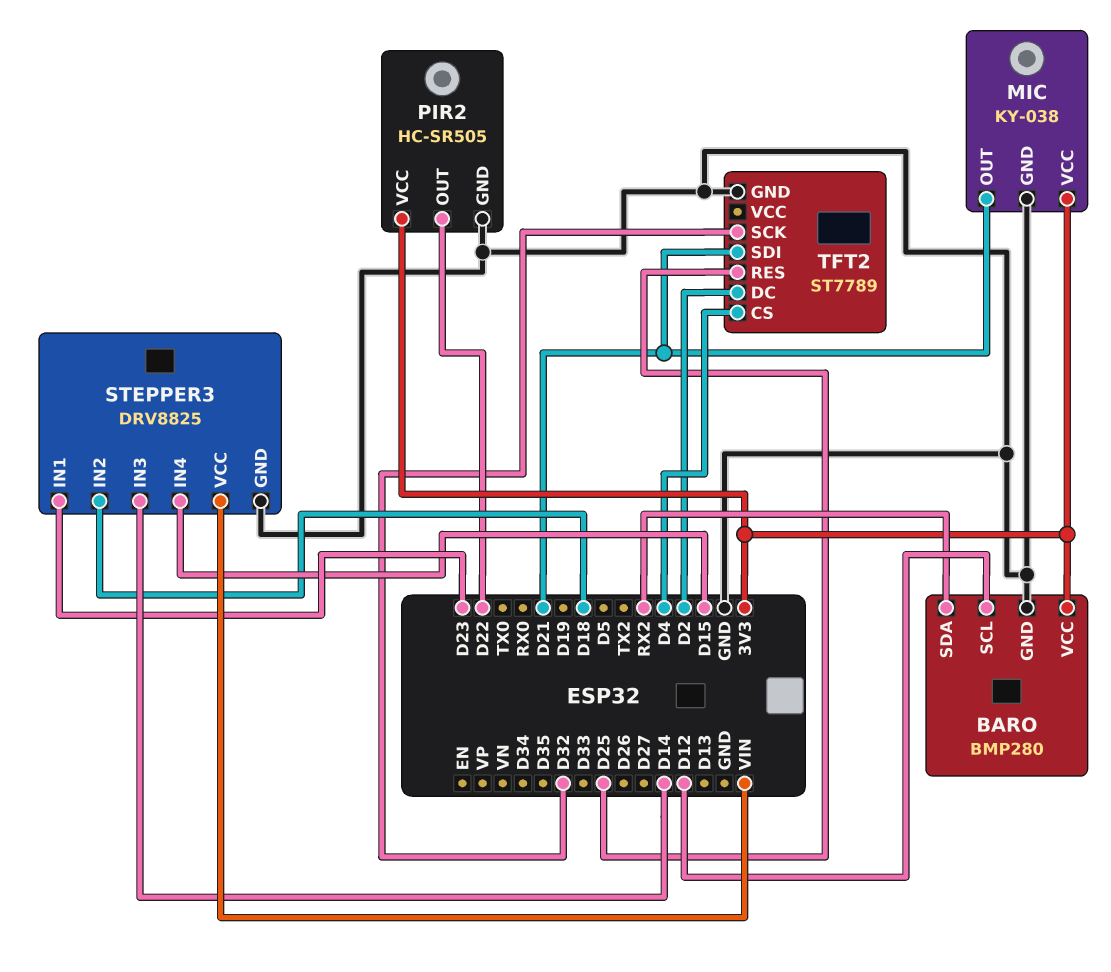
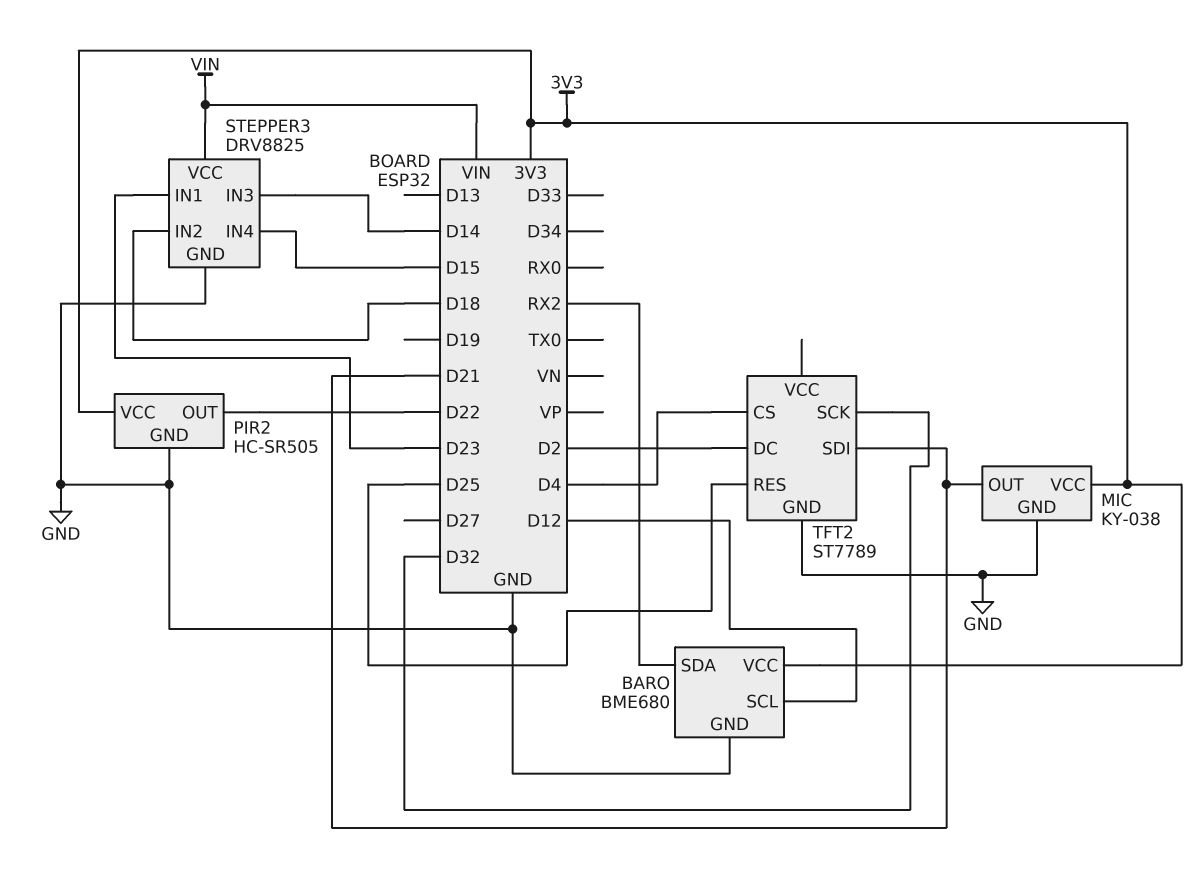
BARO: BMP280 -> BME680

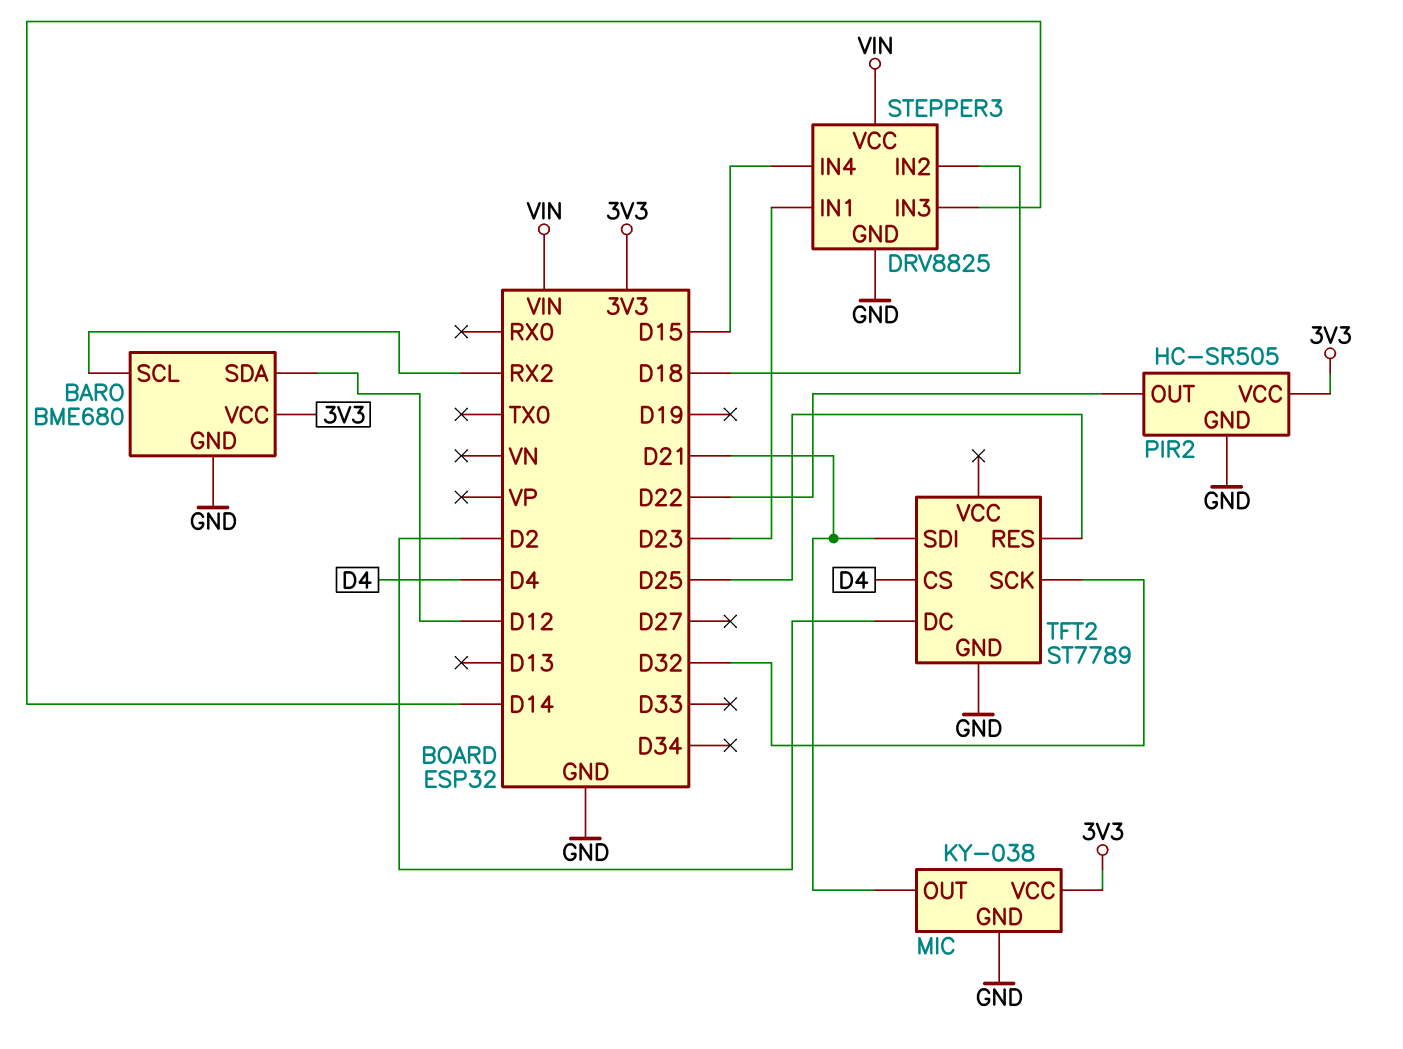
BARO pin SCL: D12 -> RX2
BARO pin SDA: RX2 -> D12

